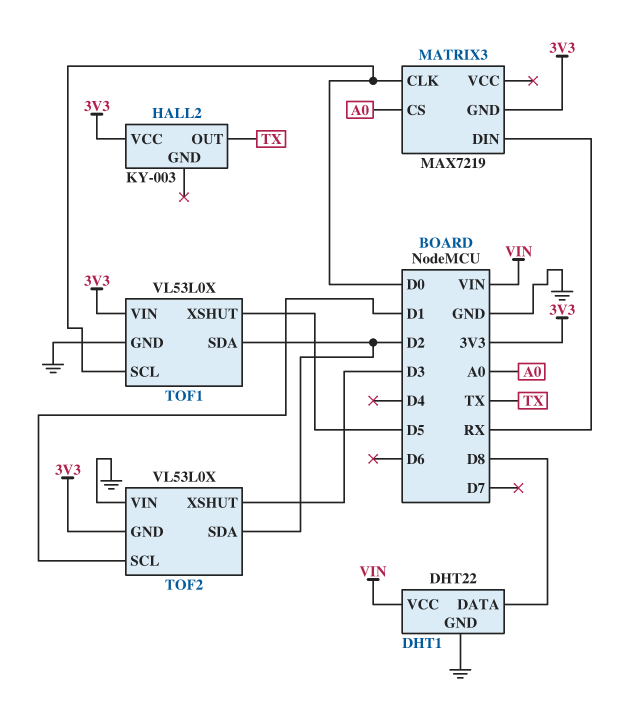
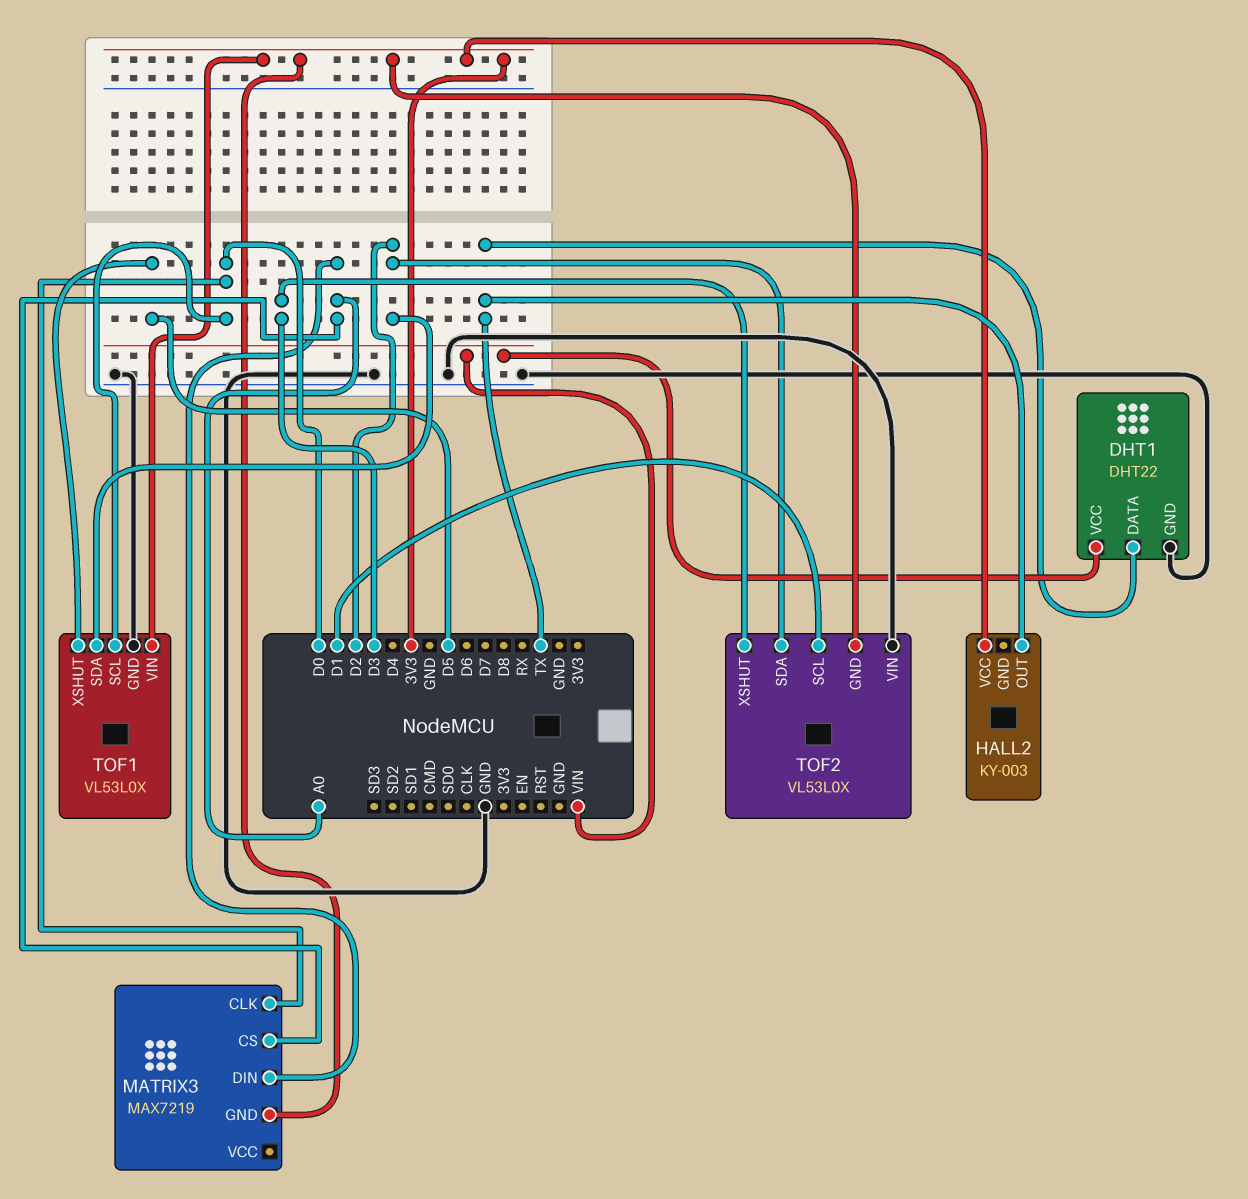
DHT1 pin DATA: D8 -> TX
MATRIX3 pin DIN: RX -> A0

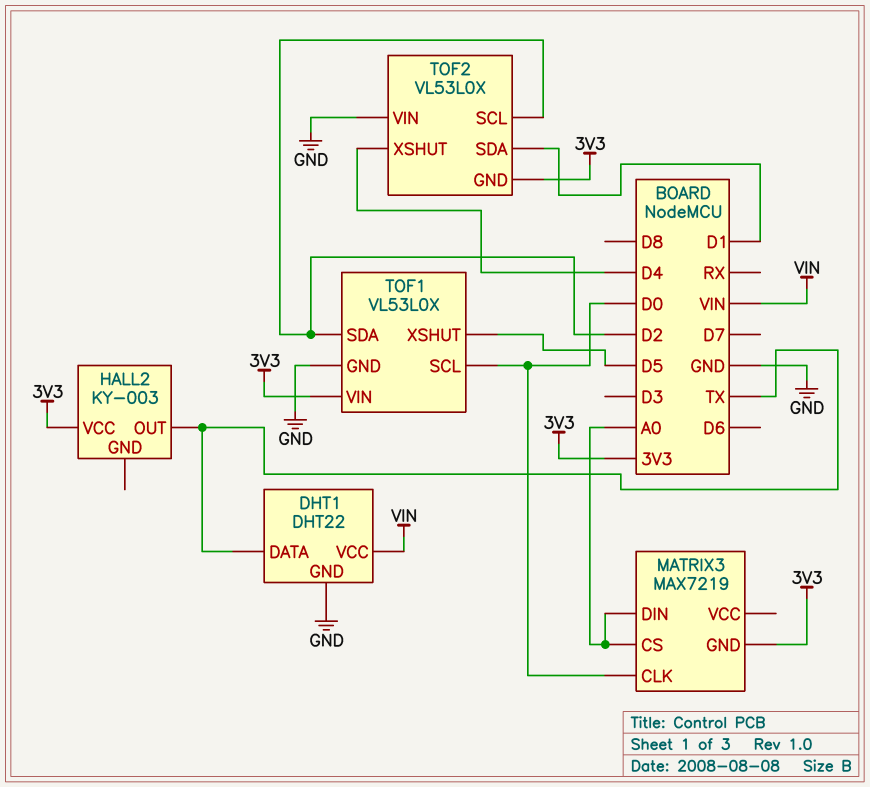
TOF2 pin SCL: D1 -> D2
TOF2 pin SDA: D2 -> D1
TOF2 pin XSHUT: D3 -> D4

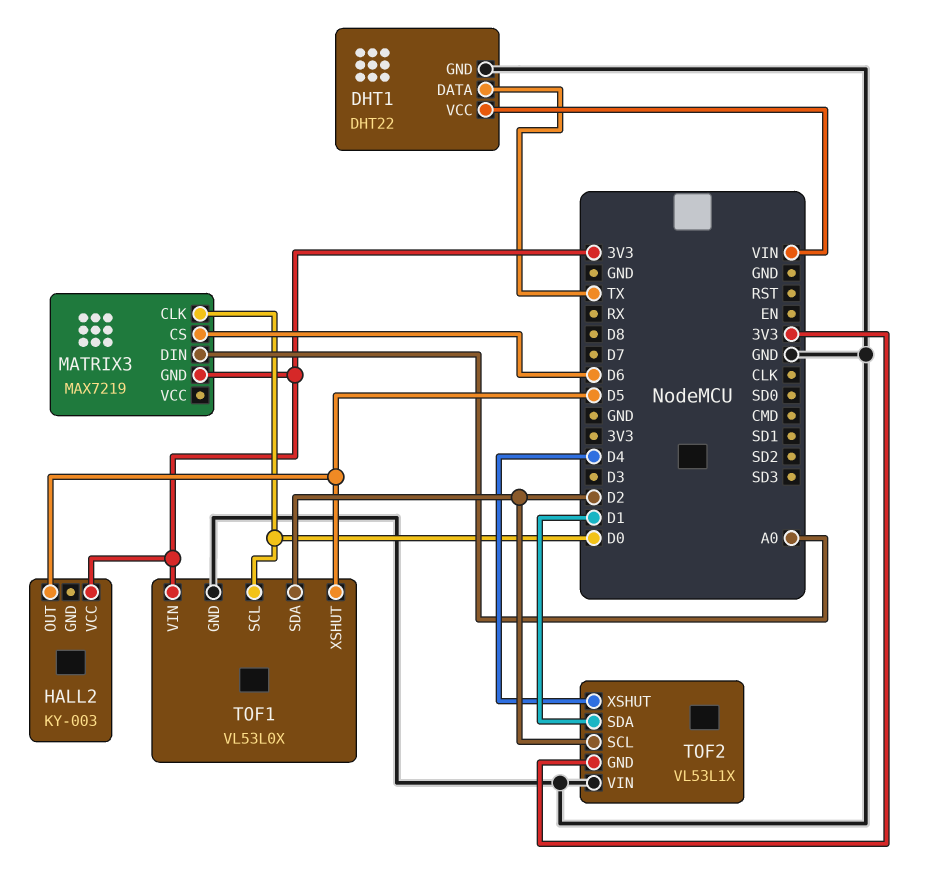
HALL2 pin OUT: TX -> D5
MATRIX3 pin CS: A0 -> D6
TOF2: VL53L0X -> VL53L1X

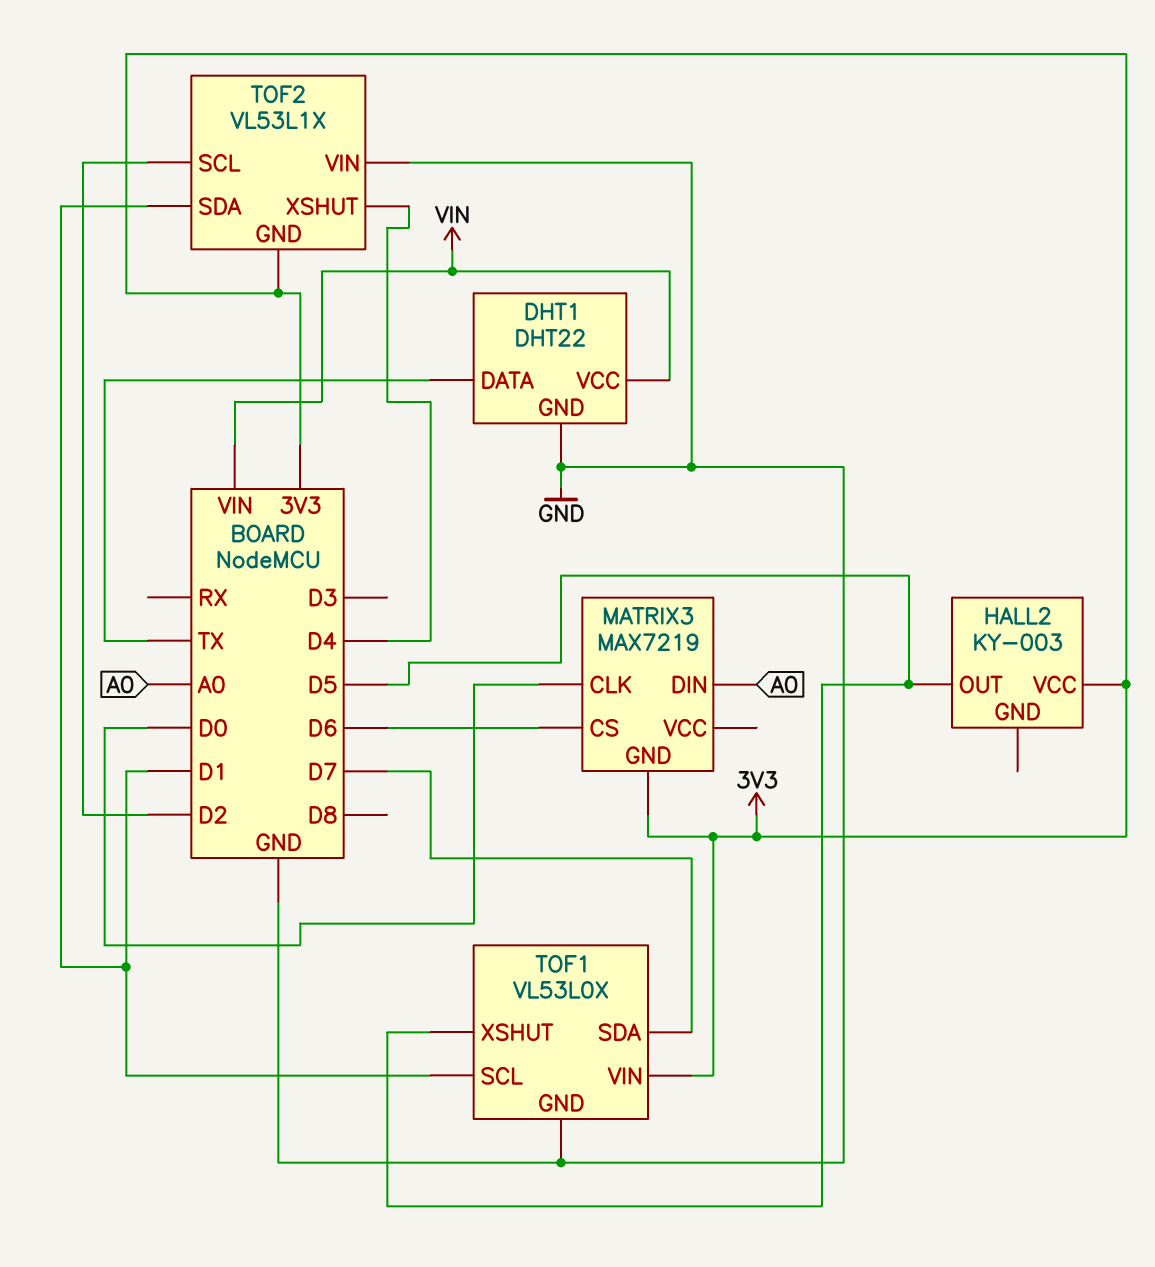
TOF1 pin SCL: D0 -> D1
TOF1 pin SDA: D2 -> D7

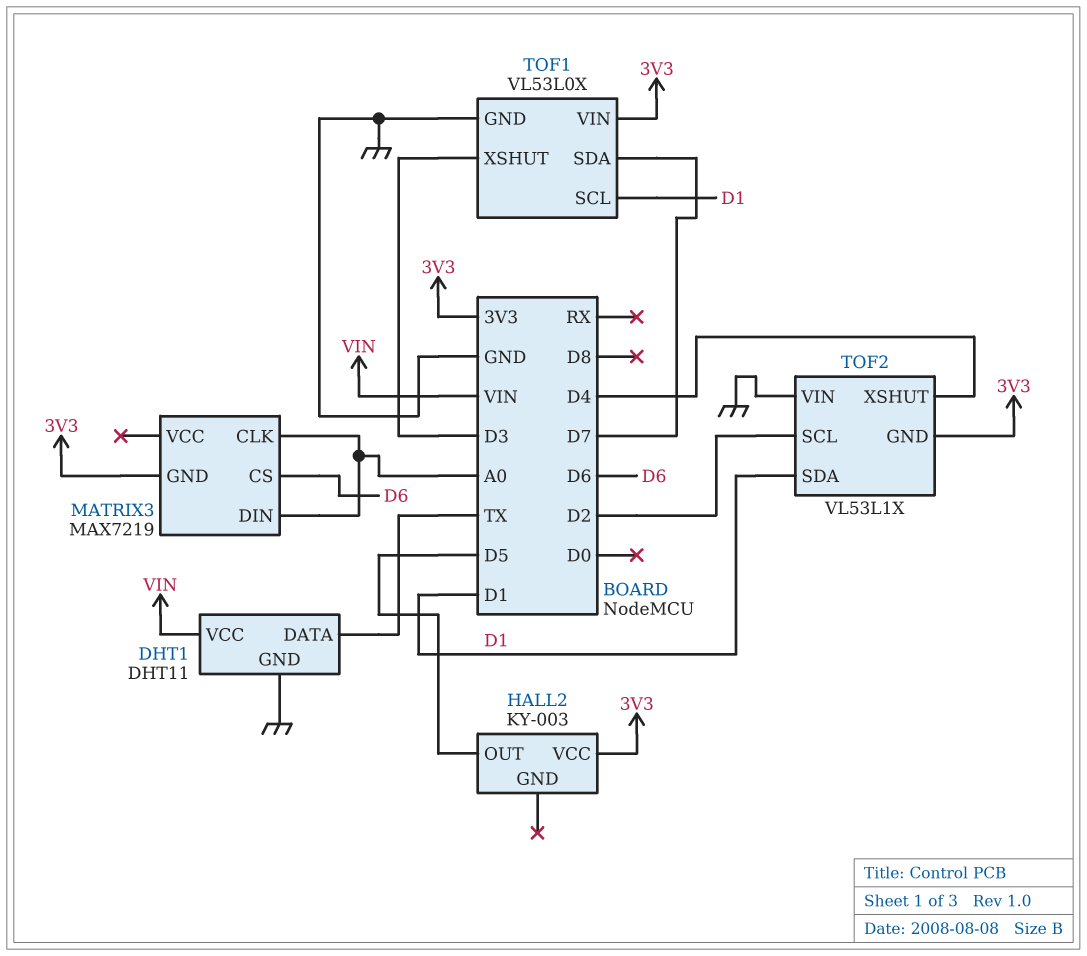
DHT1: DHT22 -> DHT11
MATRIX3 pin CLK: D0 -> A0
TOF1 pin XSHUT: D5 -> D3

